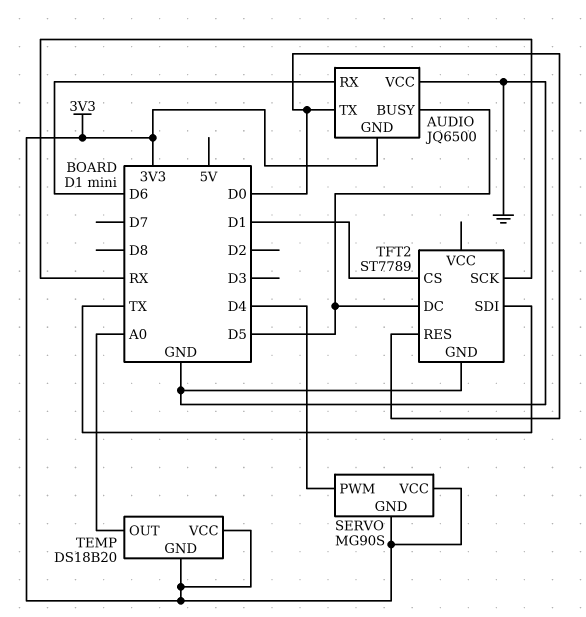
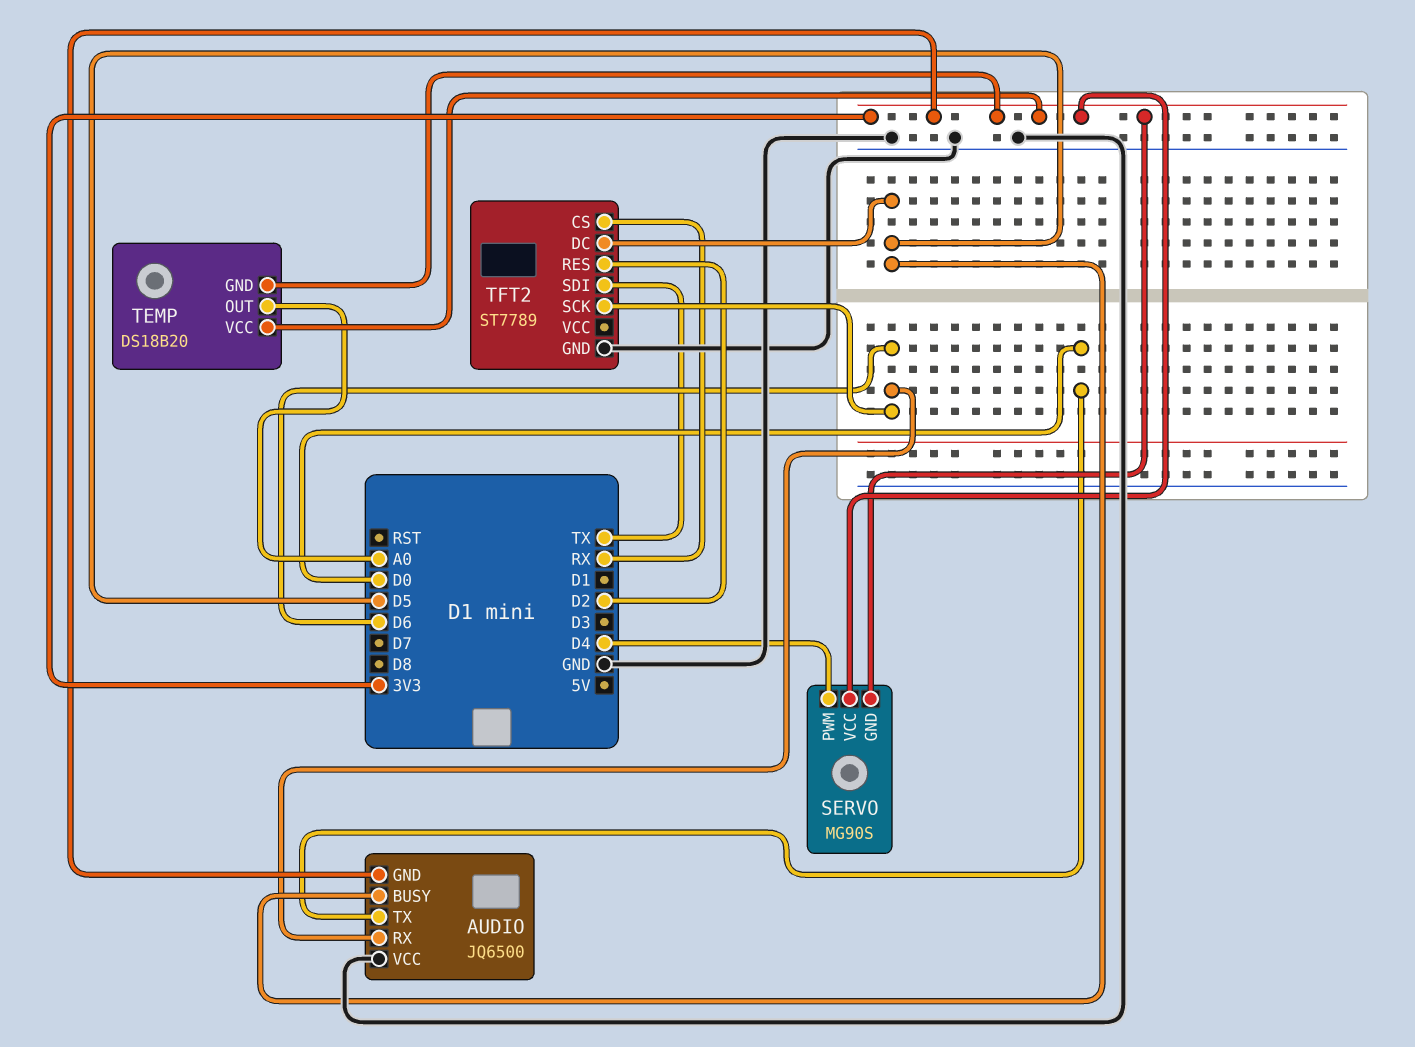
TFT2 pin CS: D1 -> RX
TFT2 pin RES: D0 -> D2
TFT2 pin SCK: RX -> D6

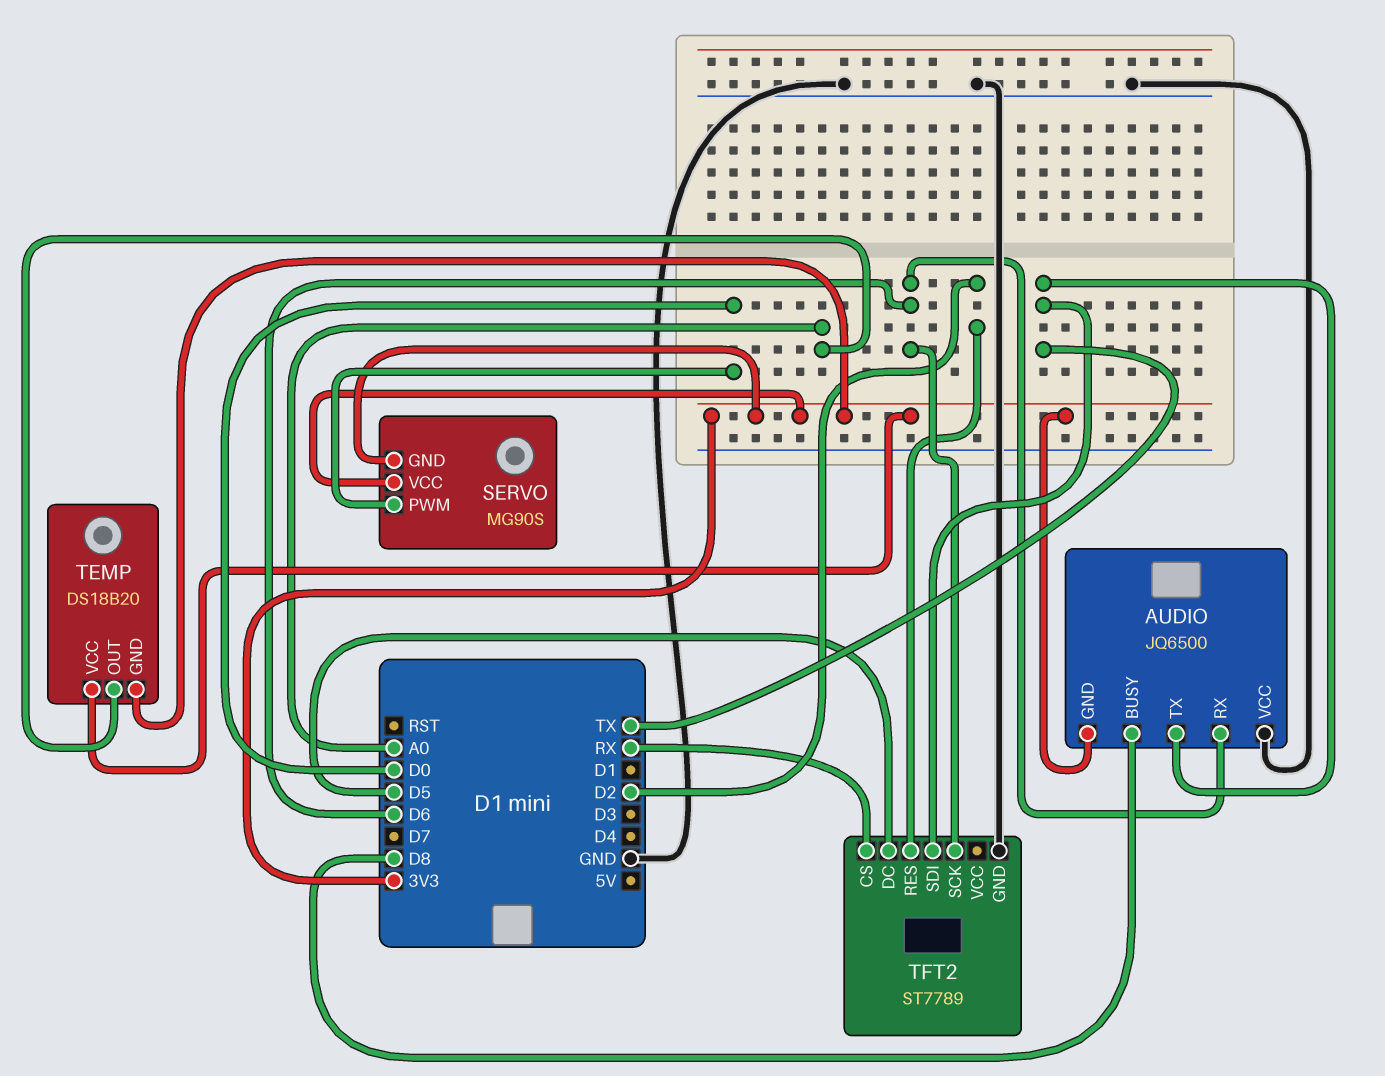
AUDIO pin BUSY: D5 -> D8
AUDIO pin TX: D0 -> TX
SERVO pin PWM: D4 -> D0

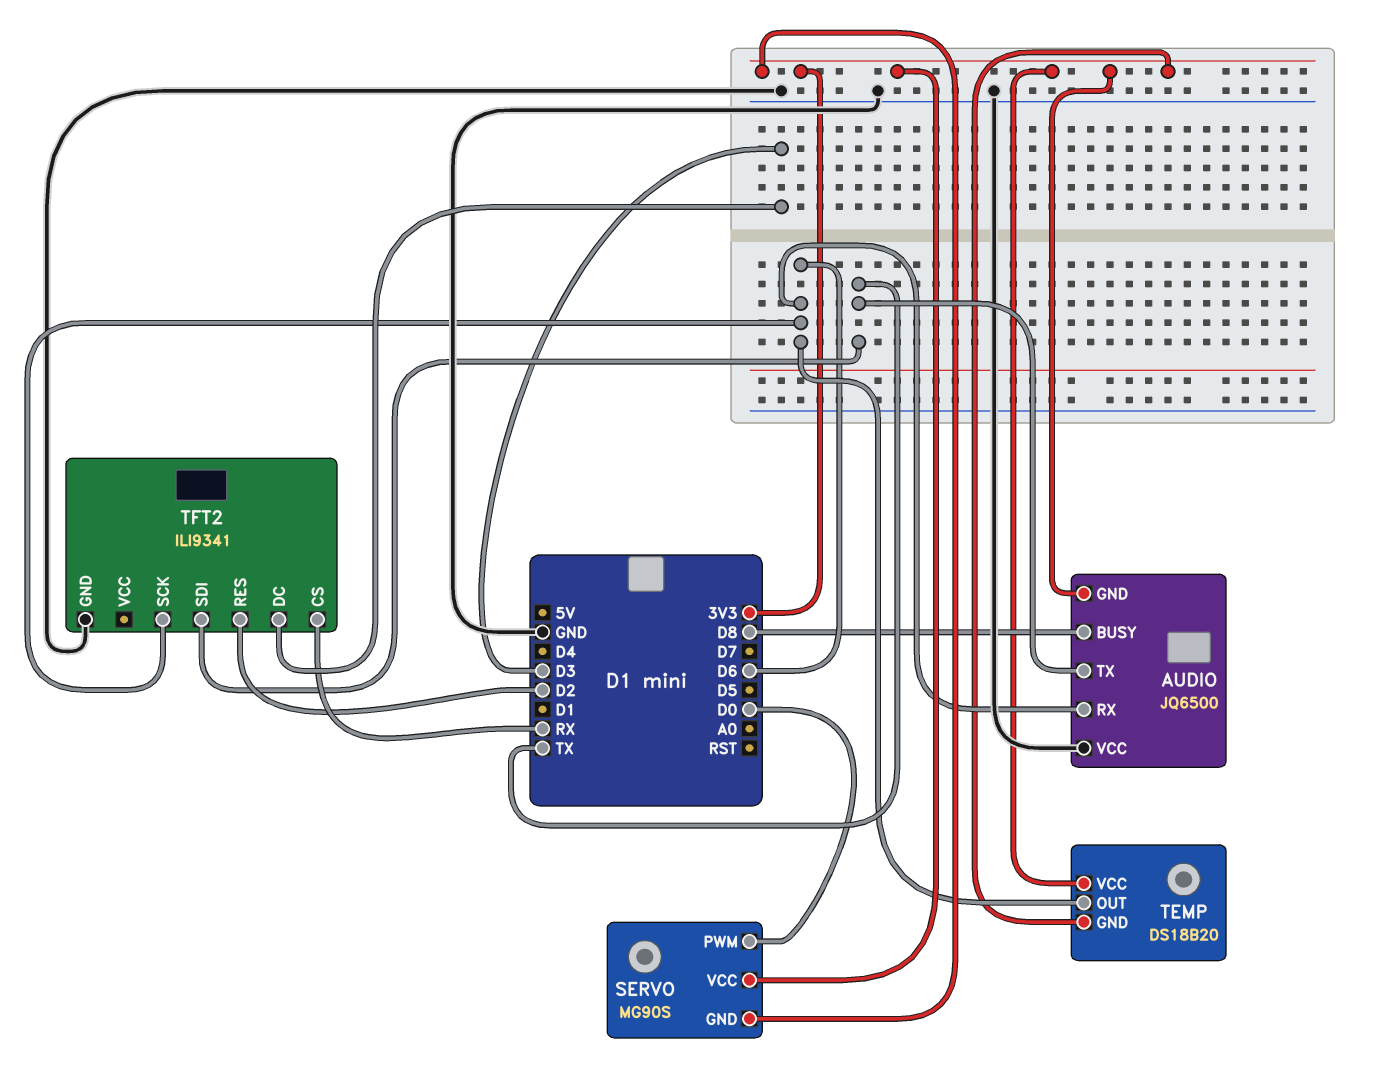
TEMP pin OUT: A0 -> D6
TFT2: ST7789 -> ILI9341
TFT2 pin DC: D5 -> D3

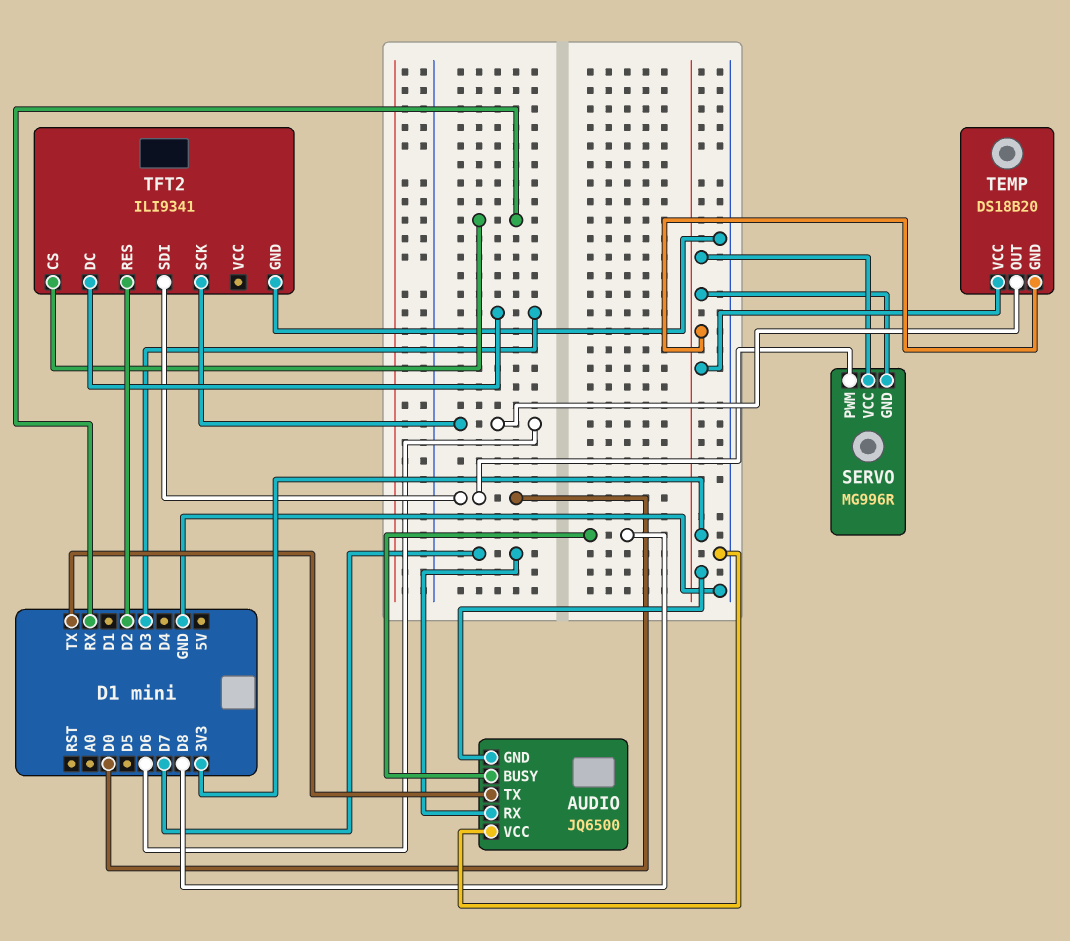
AUDIO pin RX: D6 -> D7
SERVO: MG90S -> MG996R
TFT2 pin SDI: TX -> D0

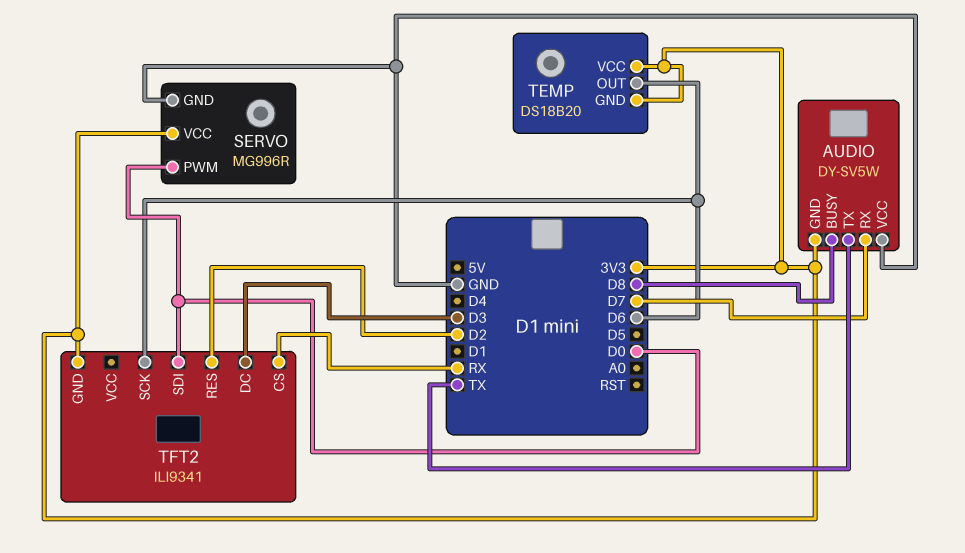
AUDIO: JQ6500 -> DY-SV5W
SERVO pin GND: 3V3 -> GND
TFT2 pin GND: GND -> 3V3

